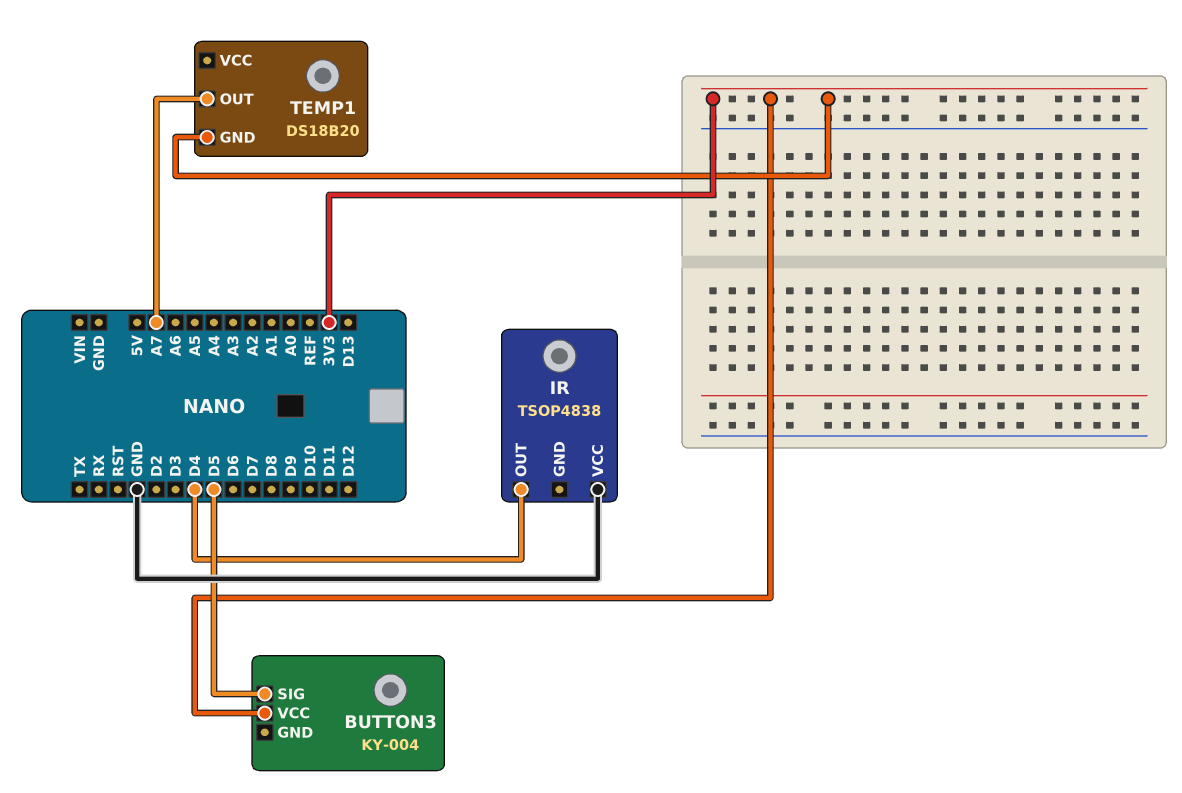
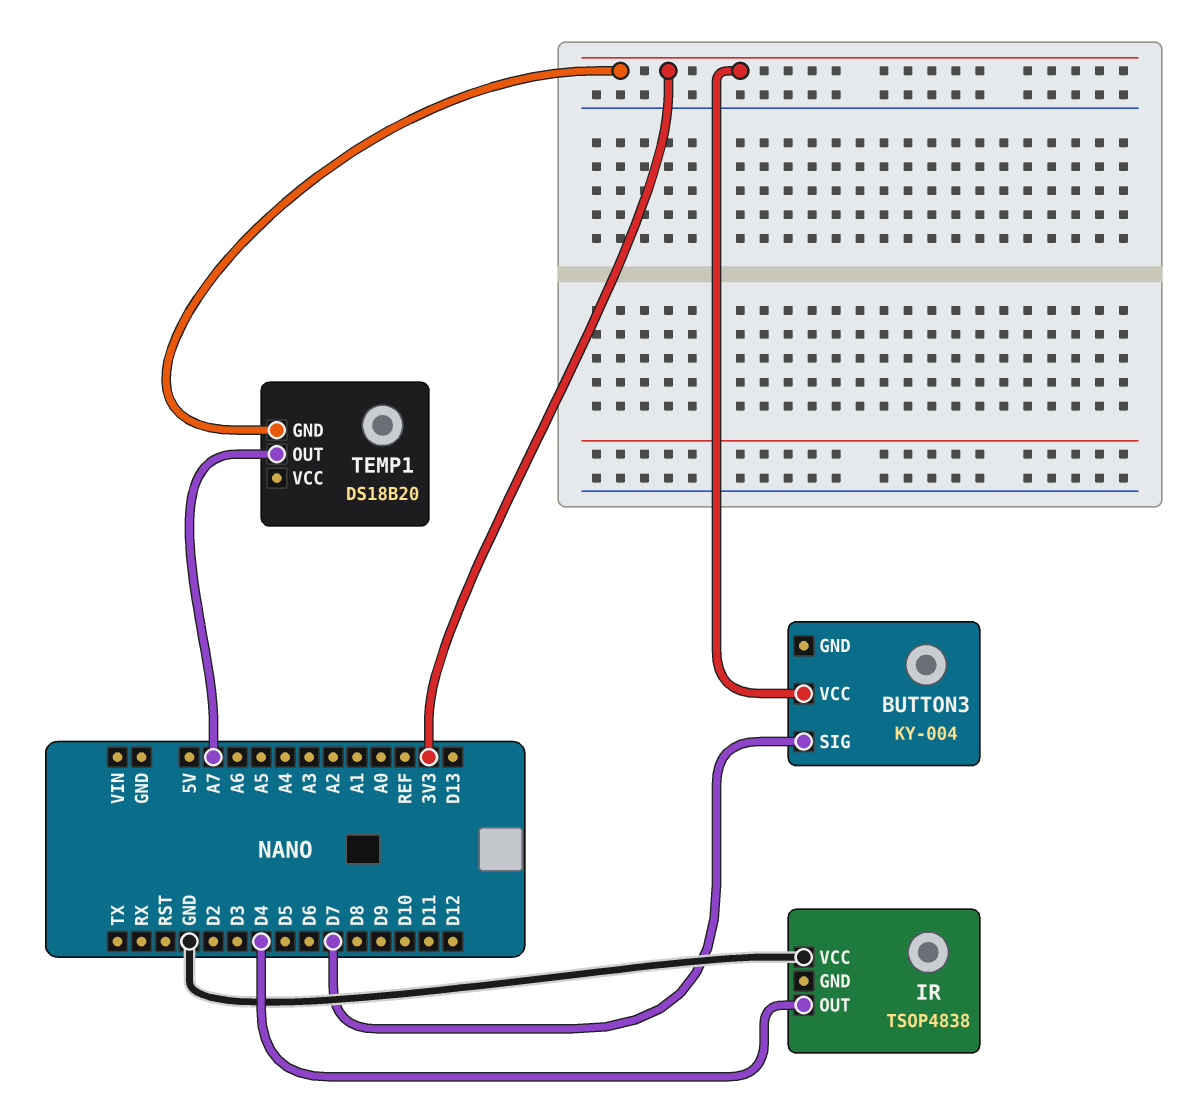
BUTTON3 pin SIG: D5 -> D7

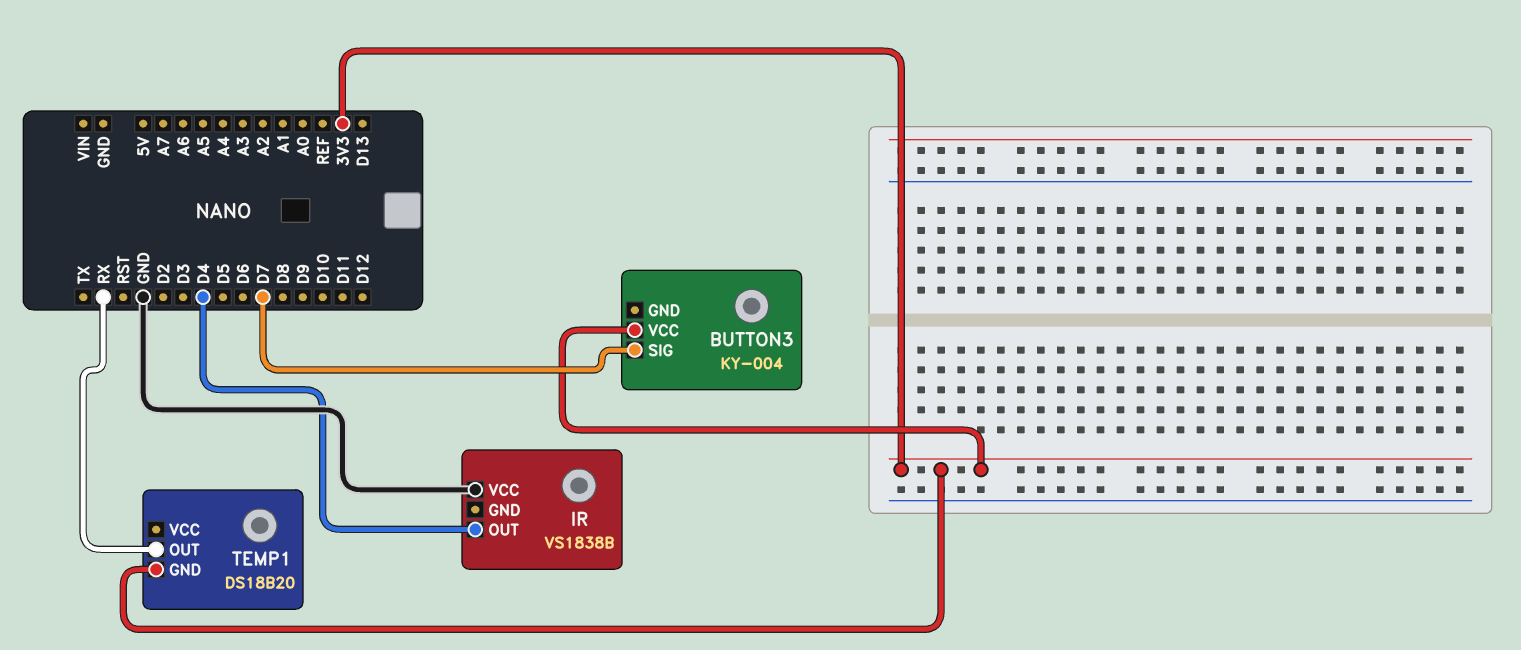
IR: TSOP4838 -> VS1838B
TEMP1 pin OUT: A7 -> RX

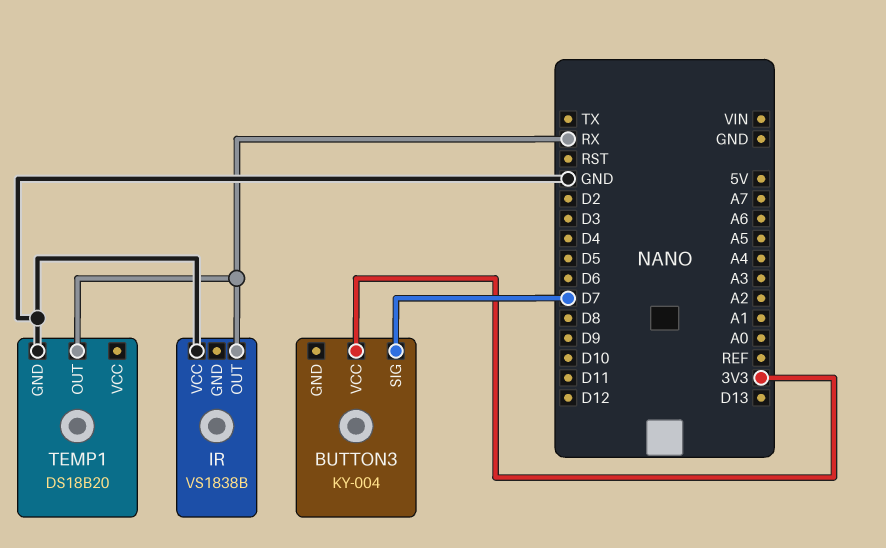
IR pin OUT: D4 -> RX
TEMP1 pin GND: 3V3 -> GND

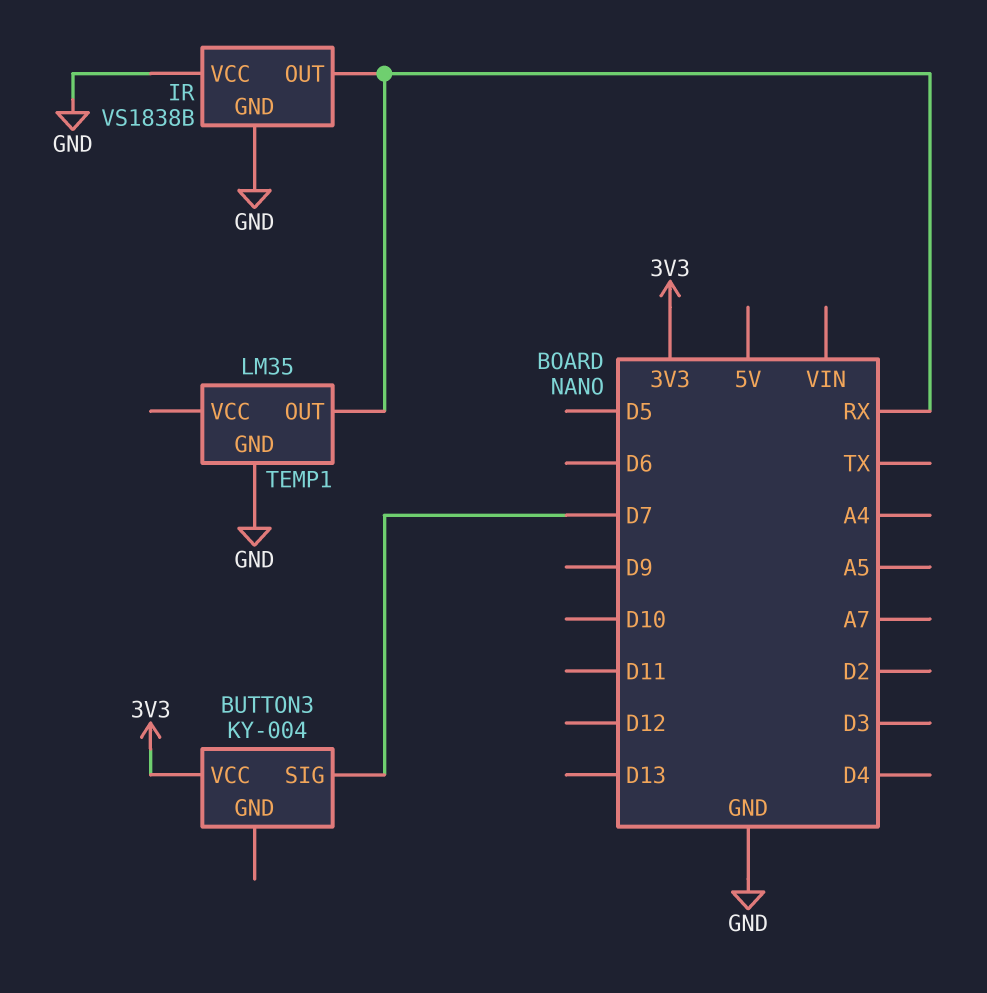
IR pin GND: none -> GND
TEMP1: DS18B20 -> LM35

